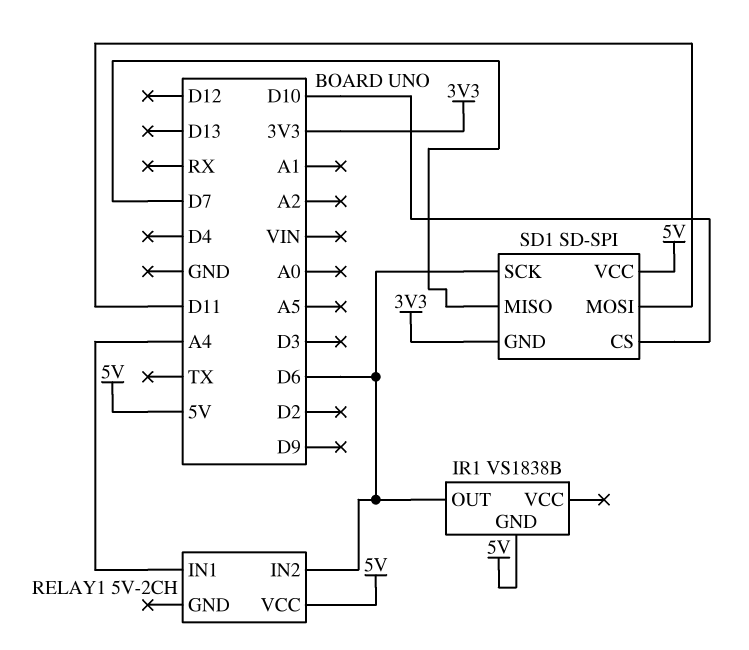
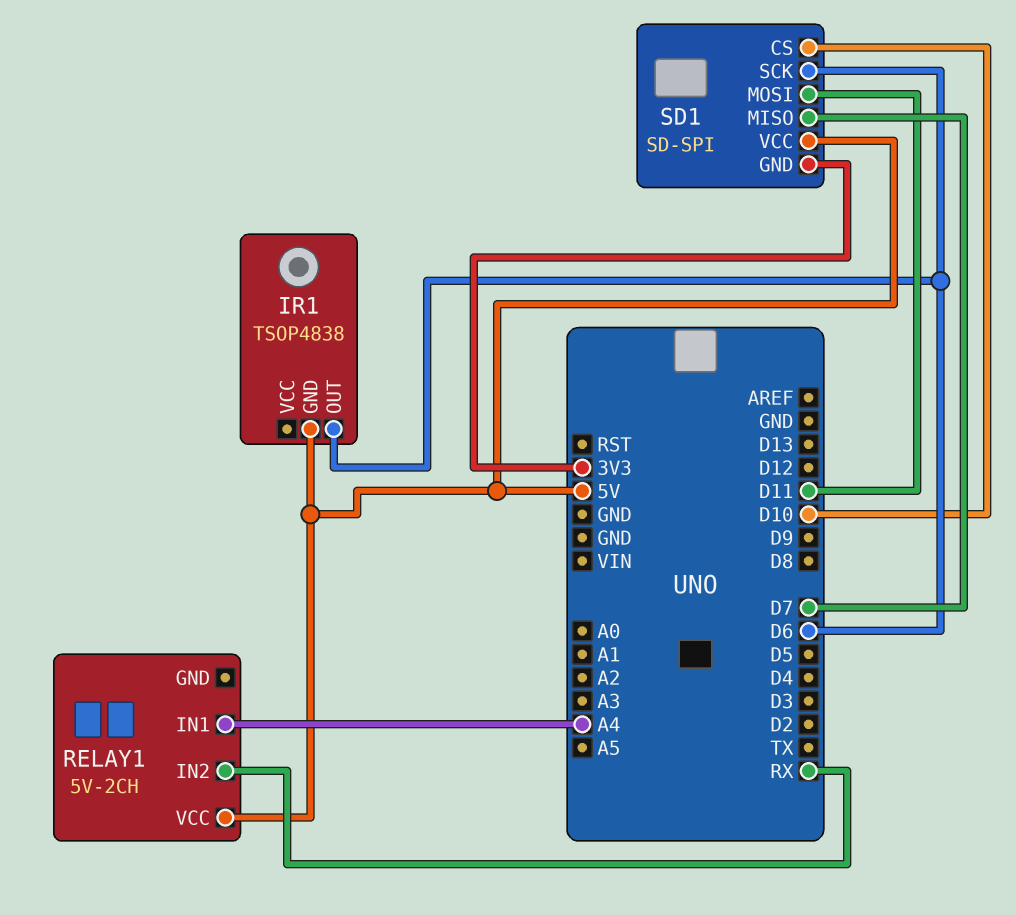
IR1: VS1838B -> TSOP4838
RELAY1 pin IN2: D6 -> RX

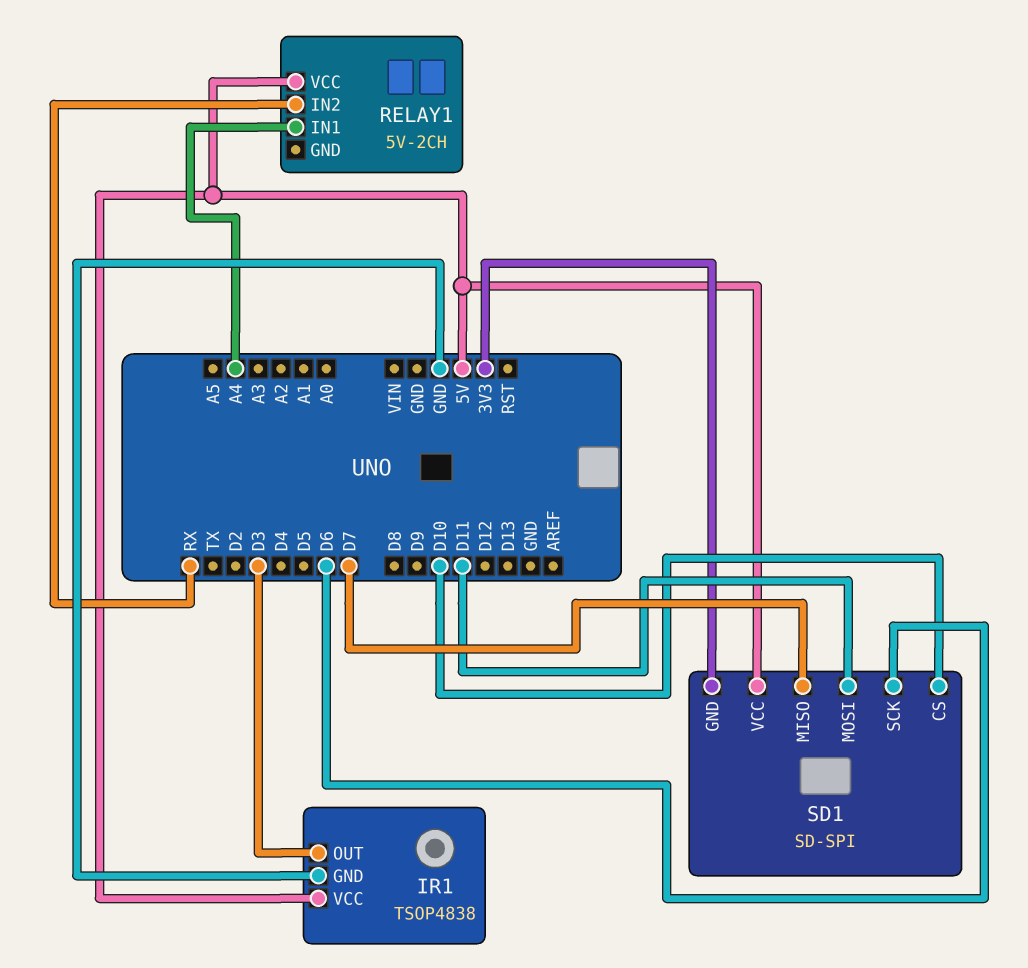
IR1 pin GND: 5V -> GND
IR1 pin OUT: D6 -> D3
IR1 pin VCC: none -> 5V

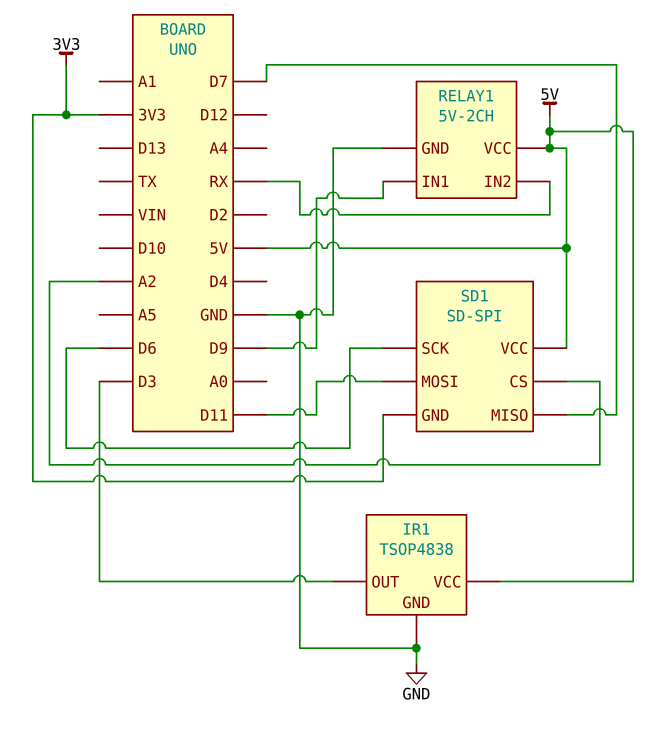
RELAY1 pin GND: none -> GND
RELAY1 pin IN1: A4 -> D9
SD1 pin CS: D10 -> A2

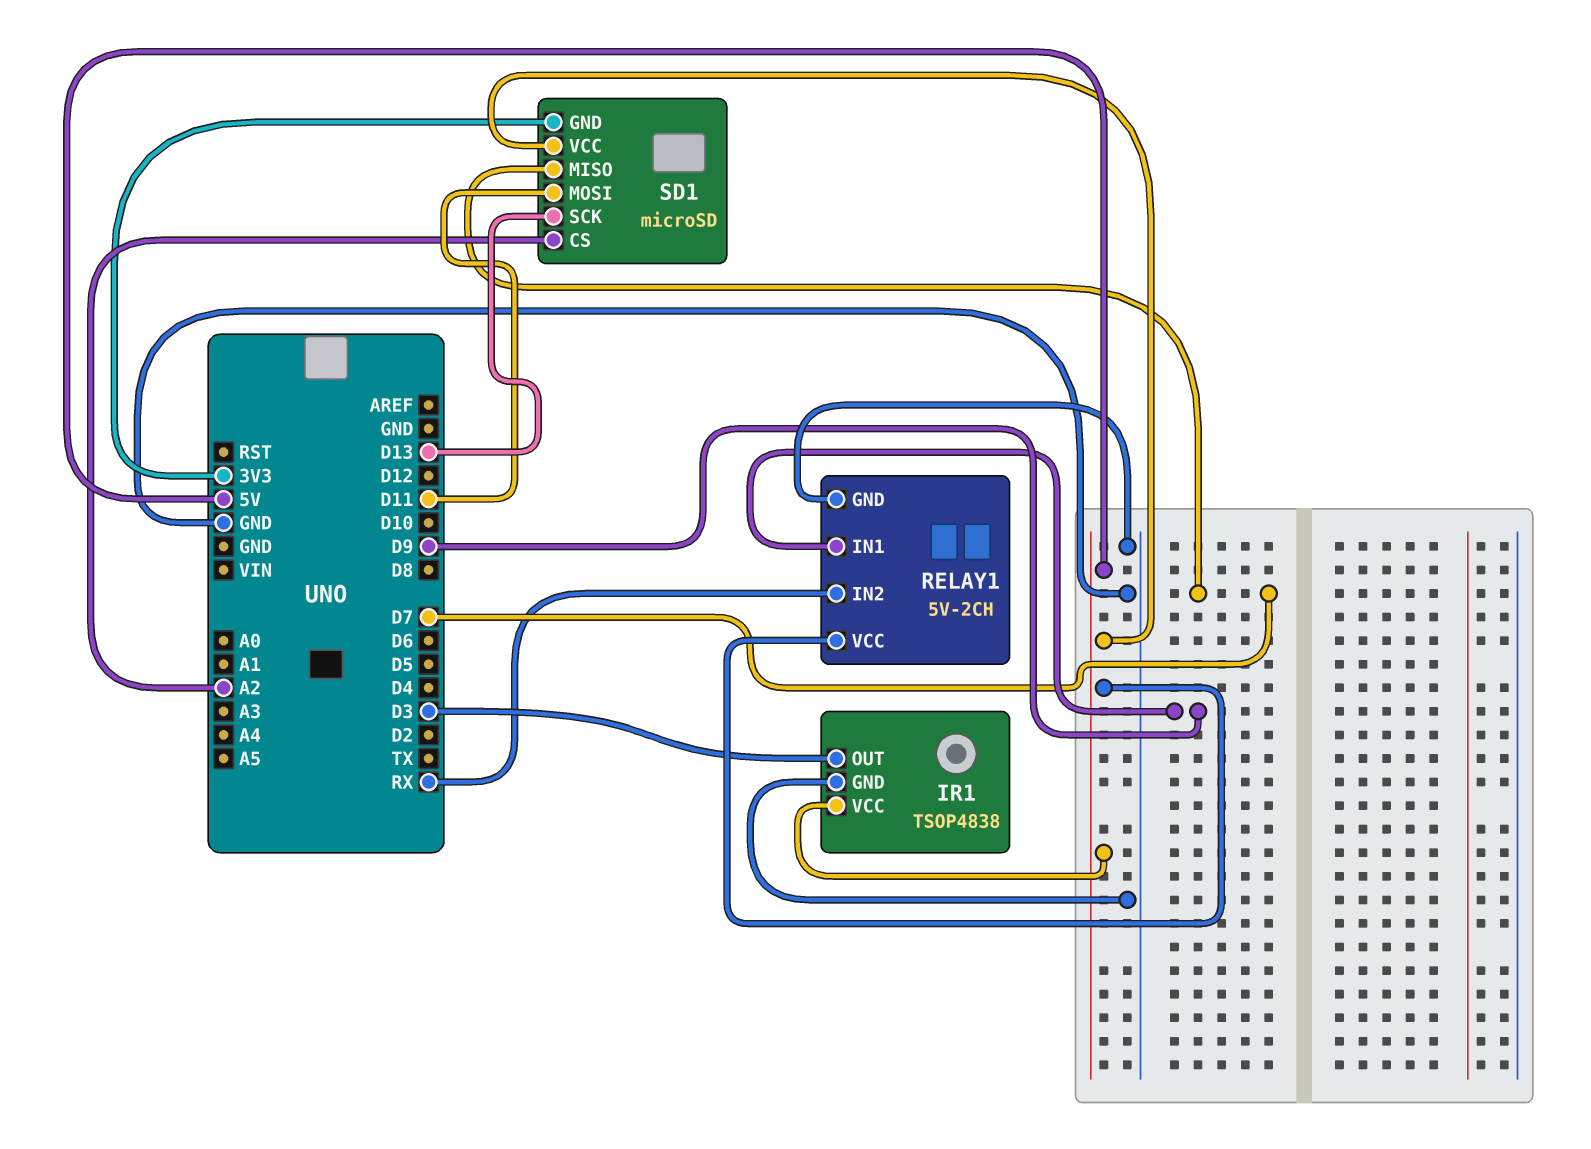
SD1: SD-SPI -> microSD
SD1 pin SCK: D6 -> D13

